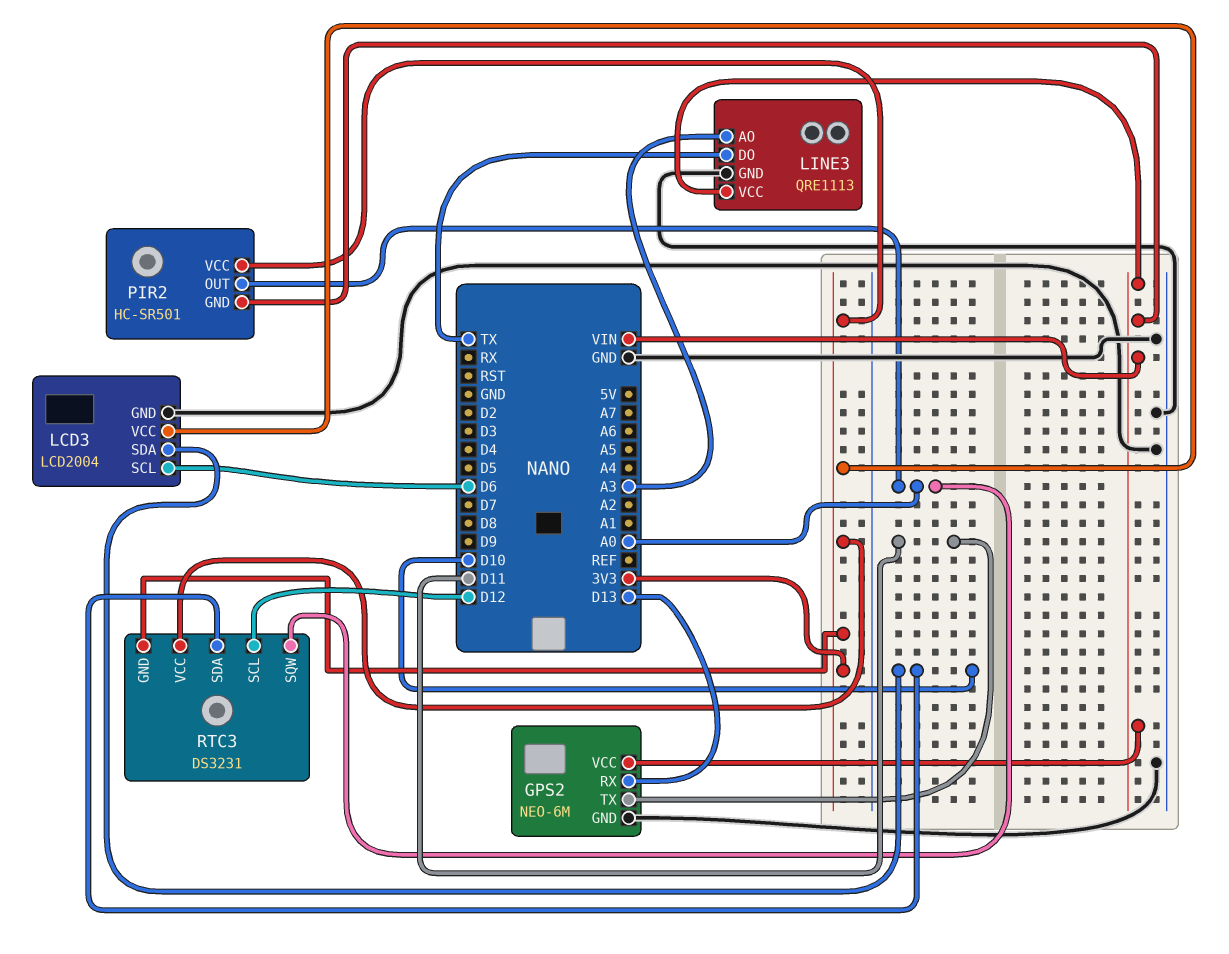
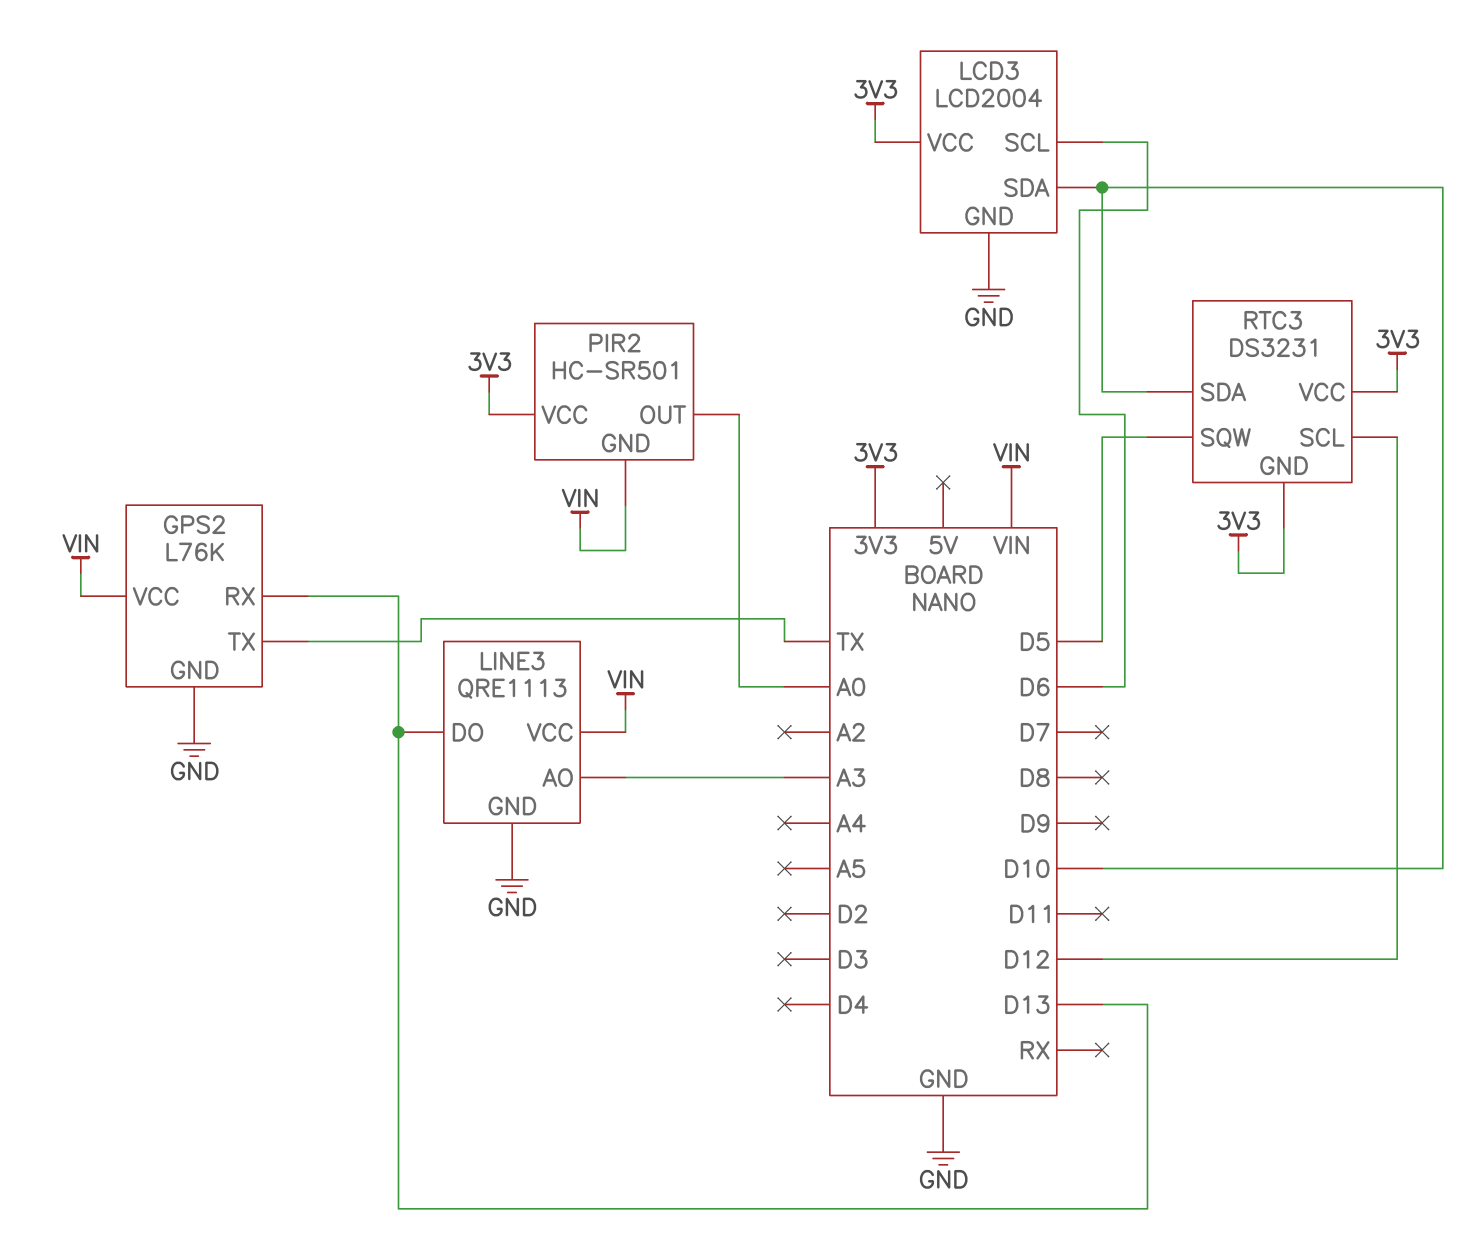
GPS2: NEO-6M -> L76K
GPS2 pin TX: D11 -> TX
LINE3 pin DO: TX -> D13
RTC3 pin SQW: A0 -> D5

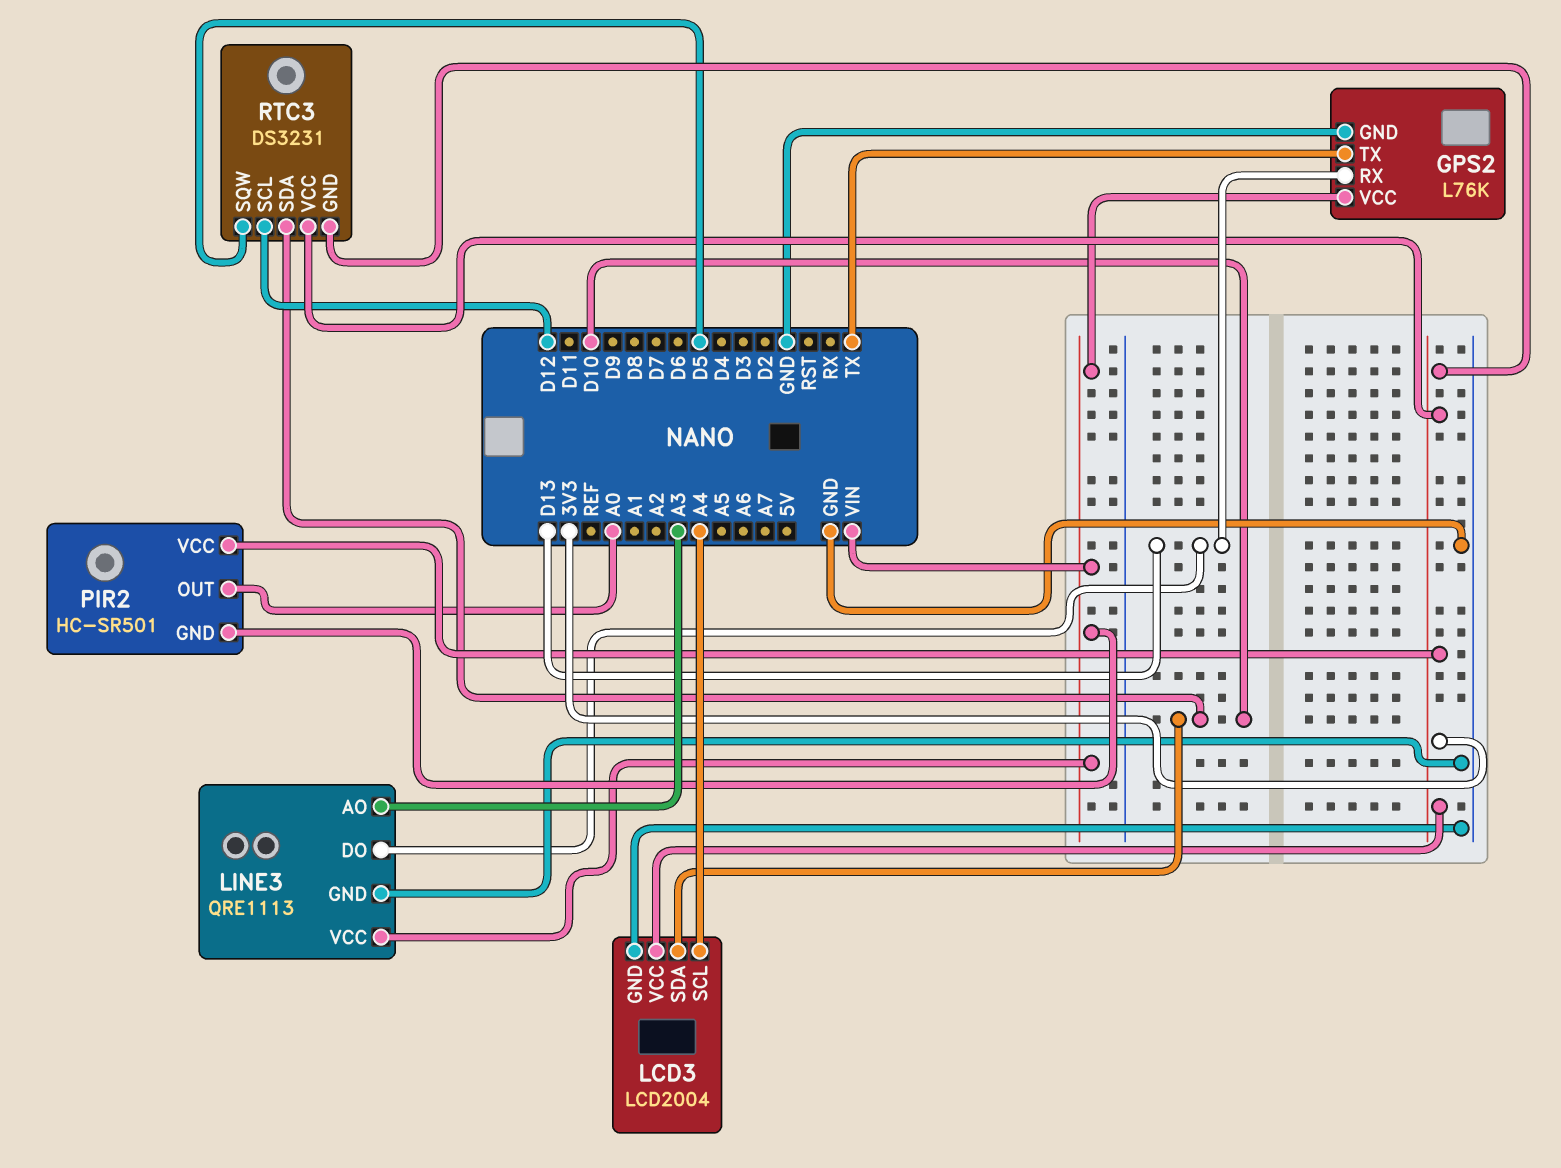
LCD3 pin SCL: D6 -> A4

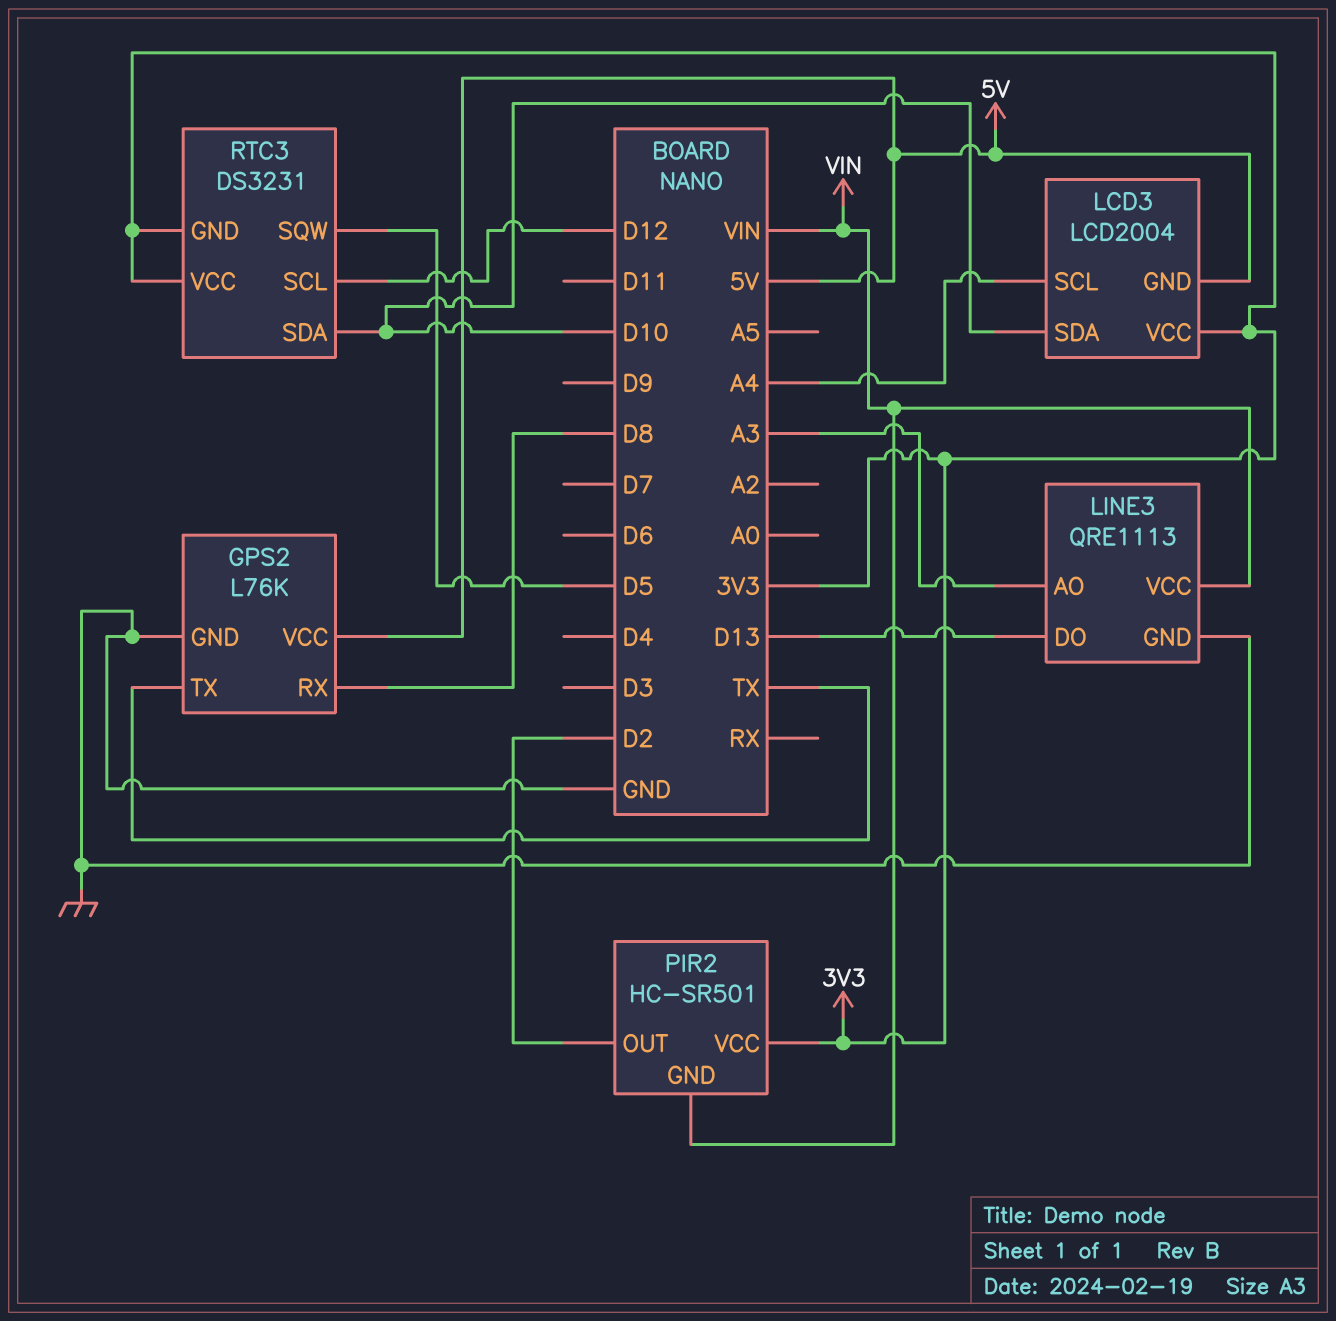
GPS2 pin RX: D13 -> D8
GPS2 pin VCC: VIN -> 5V
LCD3 pin GND: GND -> 5V
PIR2 pin OUT: A0 -> D2

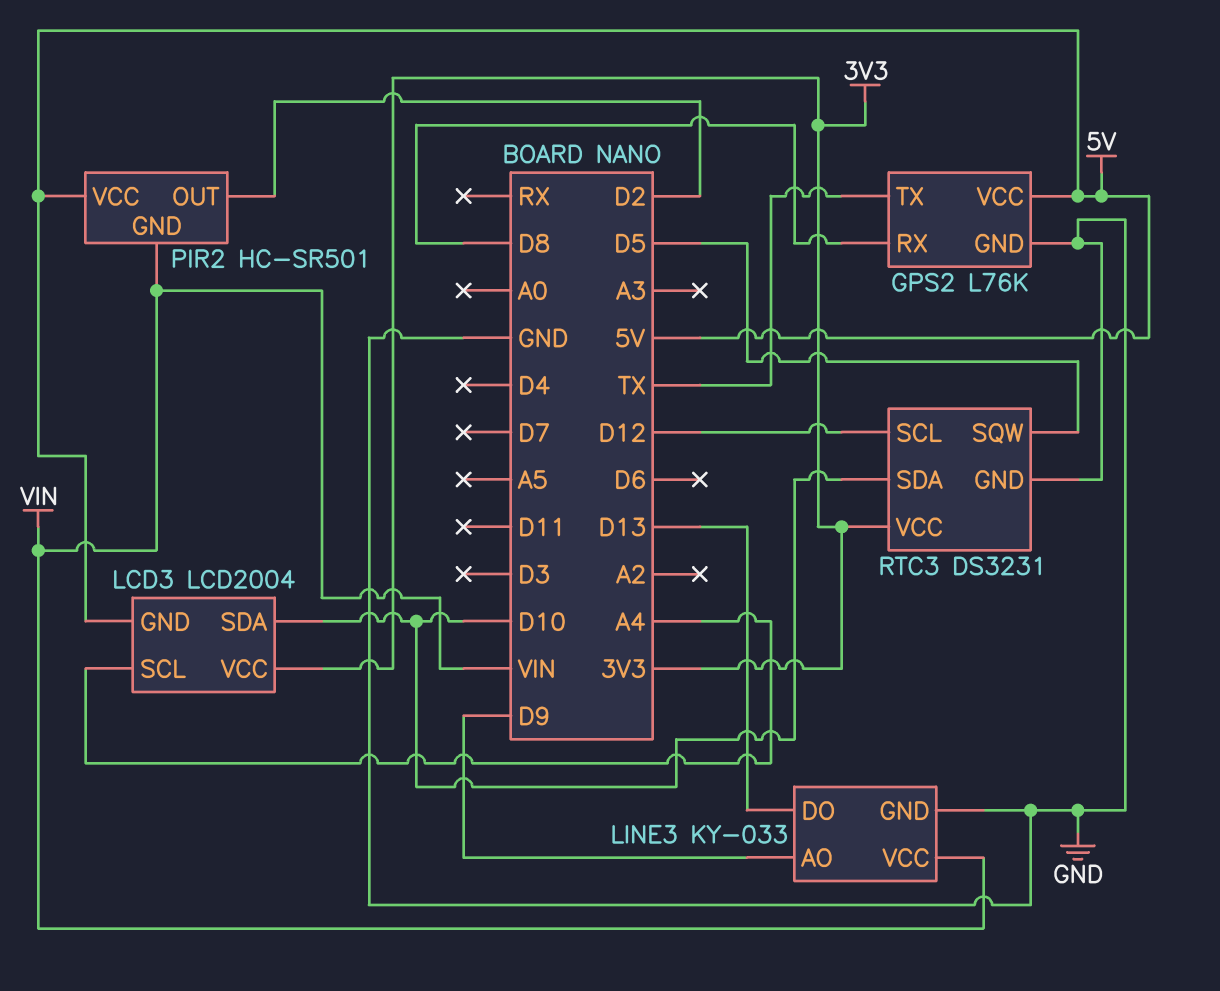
LINE3: QRE1113 -> KY-033
LINE3 pin AO: A3 -> D9
PIR2 pin VCC: 3V3 -> 5V
RTC3 pin GND: 3V3 -> GND

